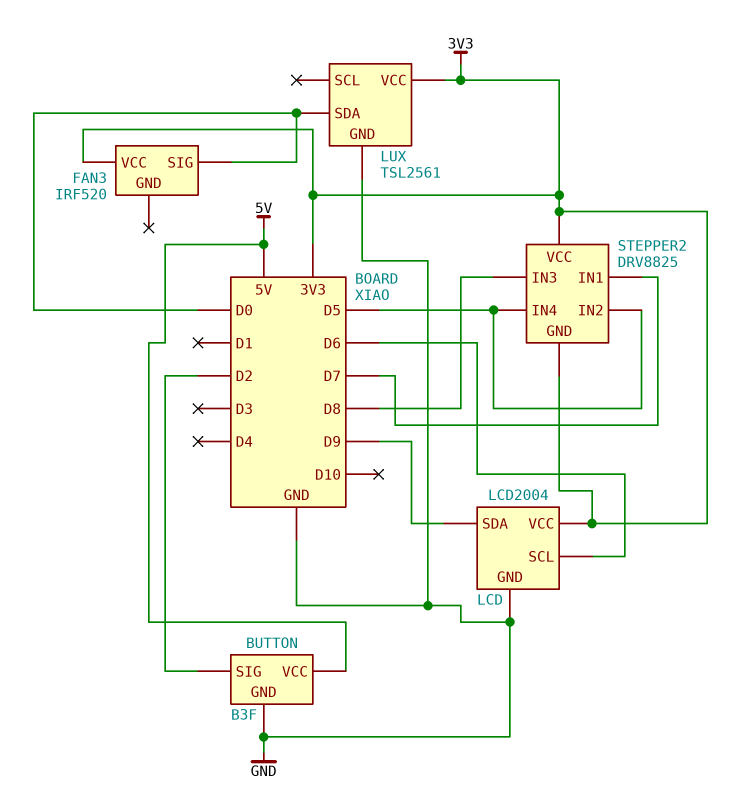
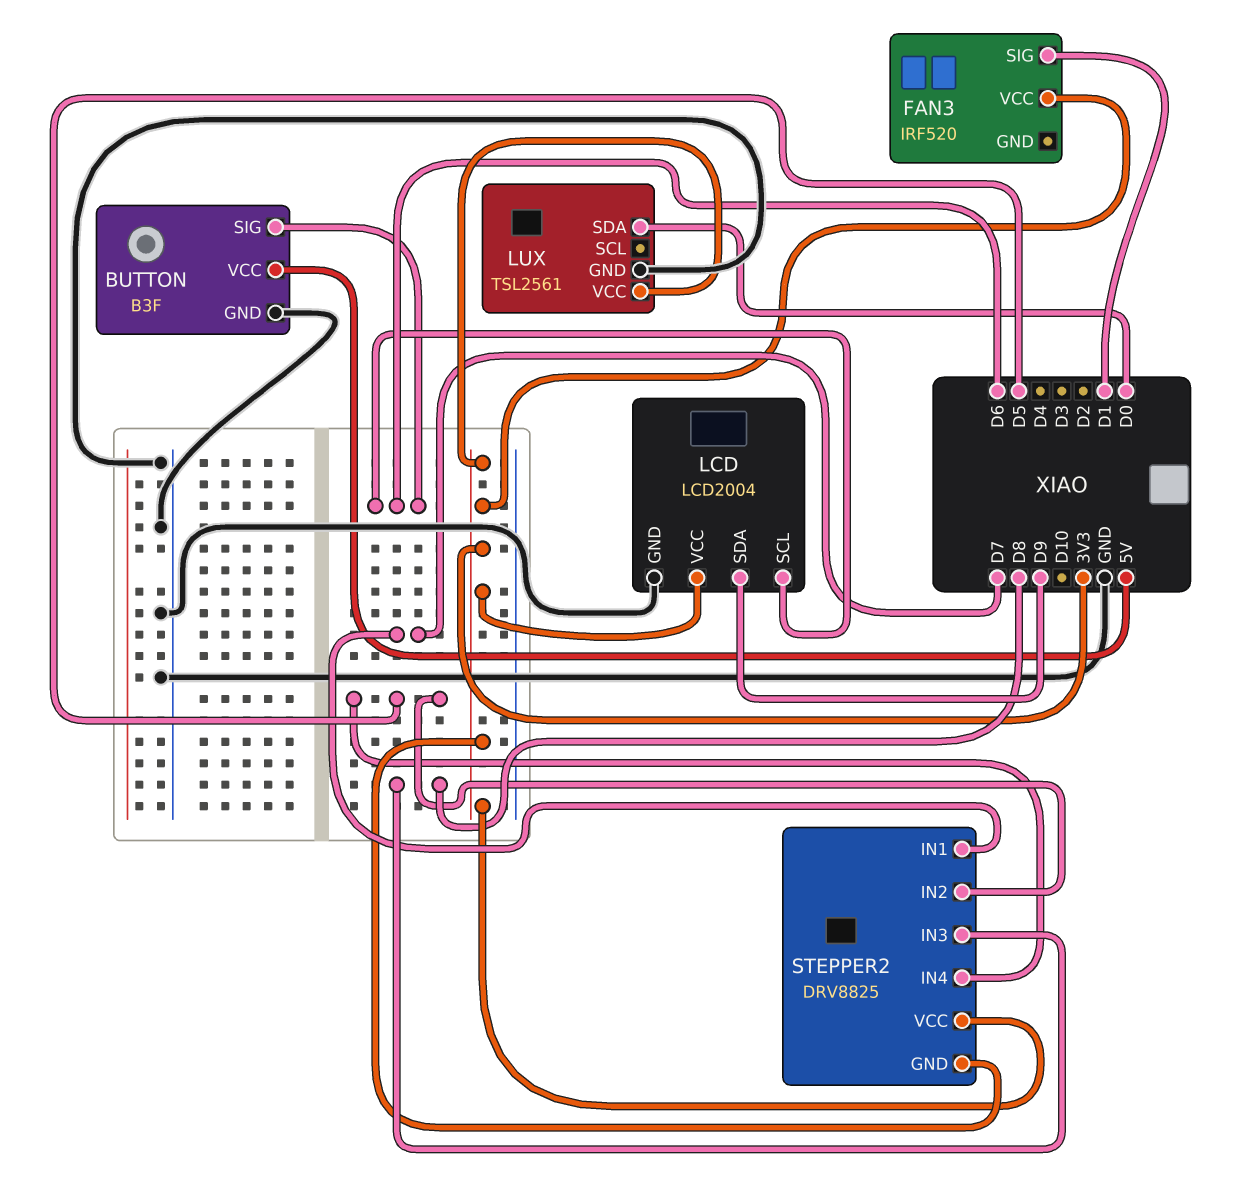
BUTTON pin SIG: D2 -> D6
FAN3 pin SIG: D0 -> D1

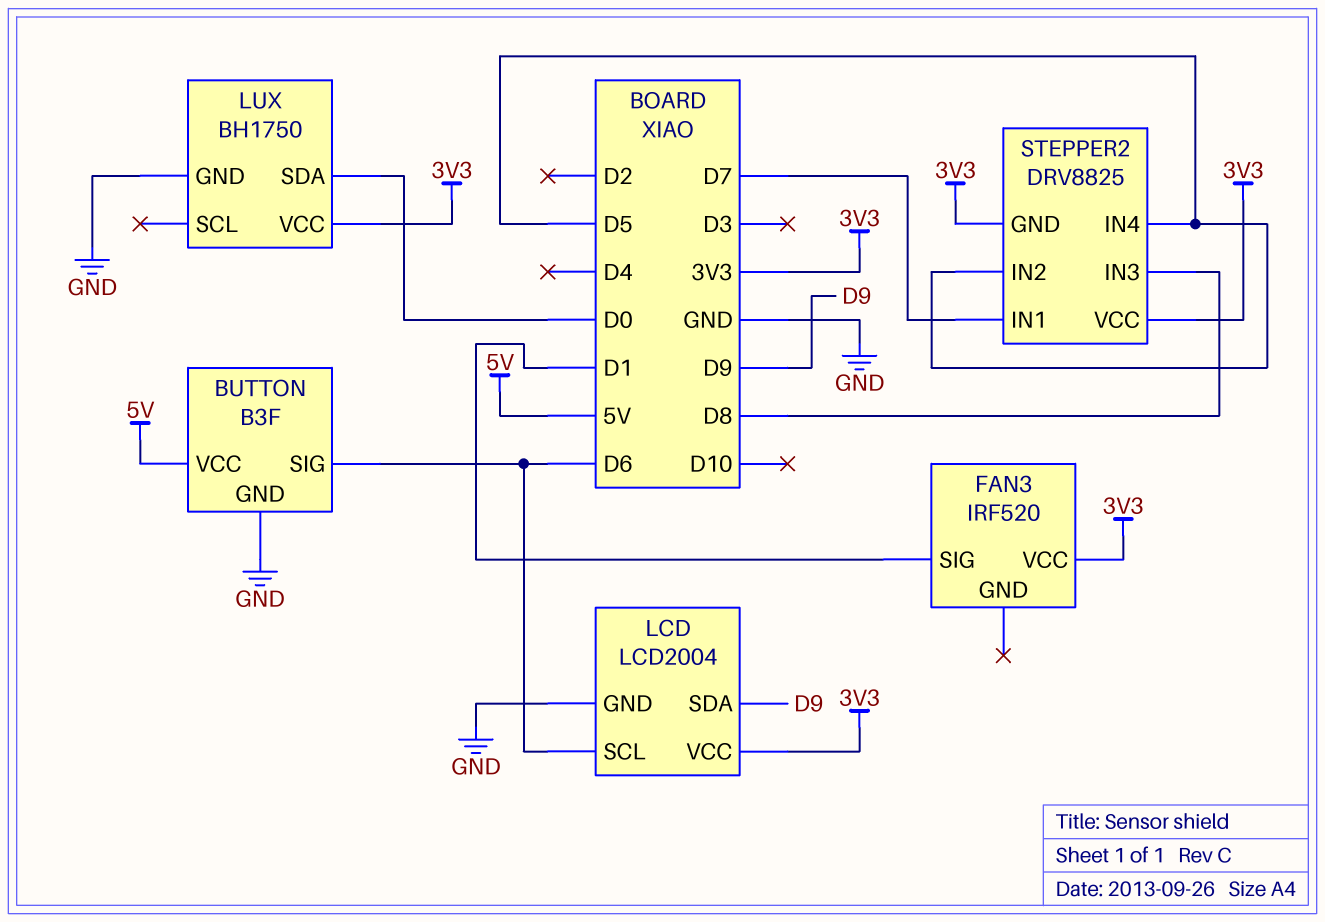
LUX: TSL2561 -> BH1750

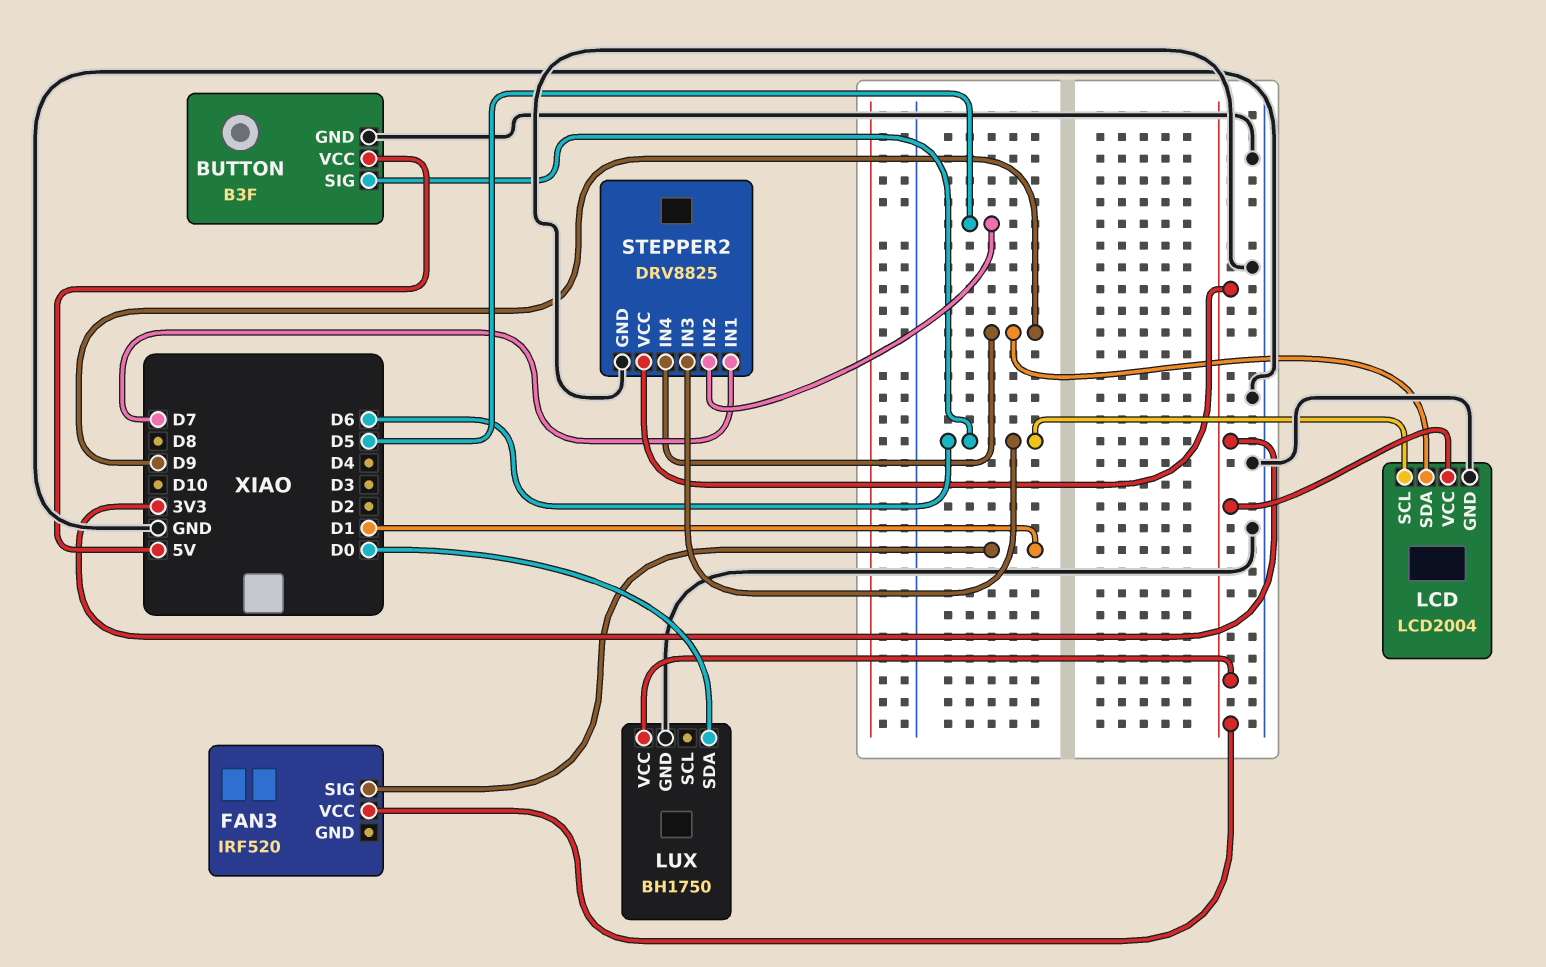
STEPPER2 pin GND: 3V3 -> GND
STEPPER2 pin IN3: D8 -> D6
STEPPER2 pin IN4: D5 -> D9

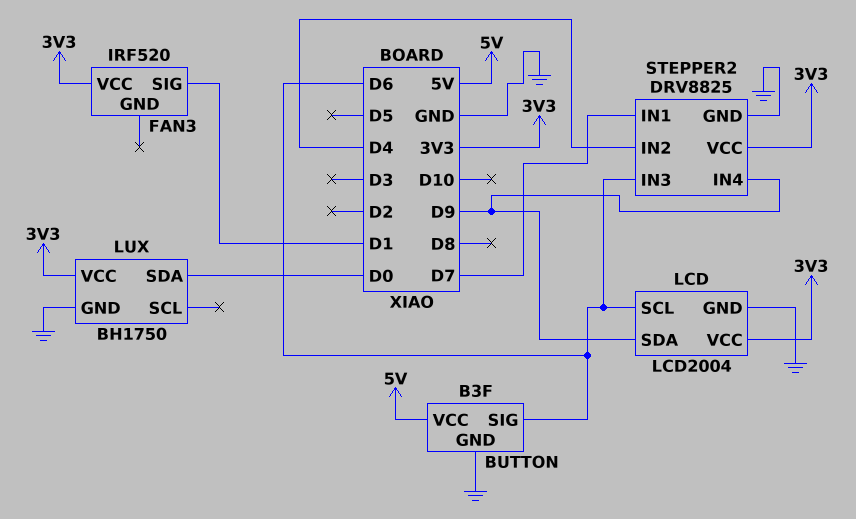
STEPPER2 pin IN2: D5 -> D4

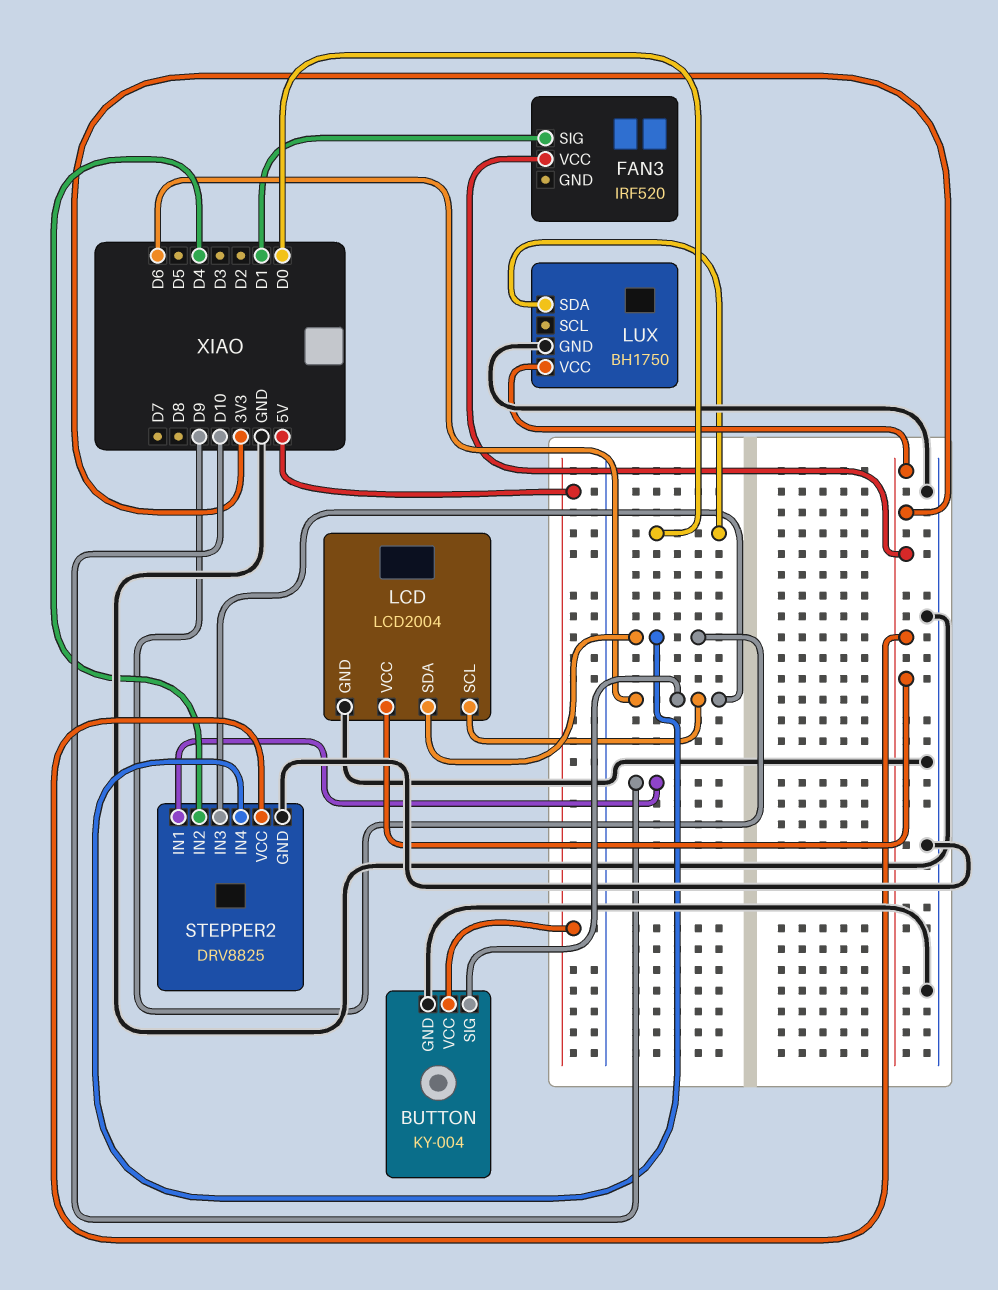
BUTTON: B3F -> KY-004
STEPPER2 pin IN1: D7 -> D10

